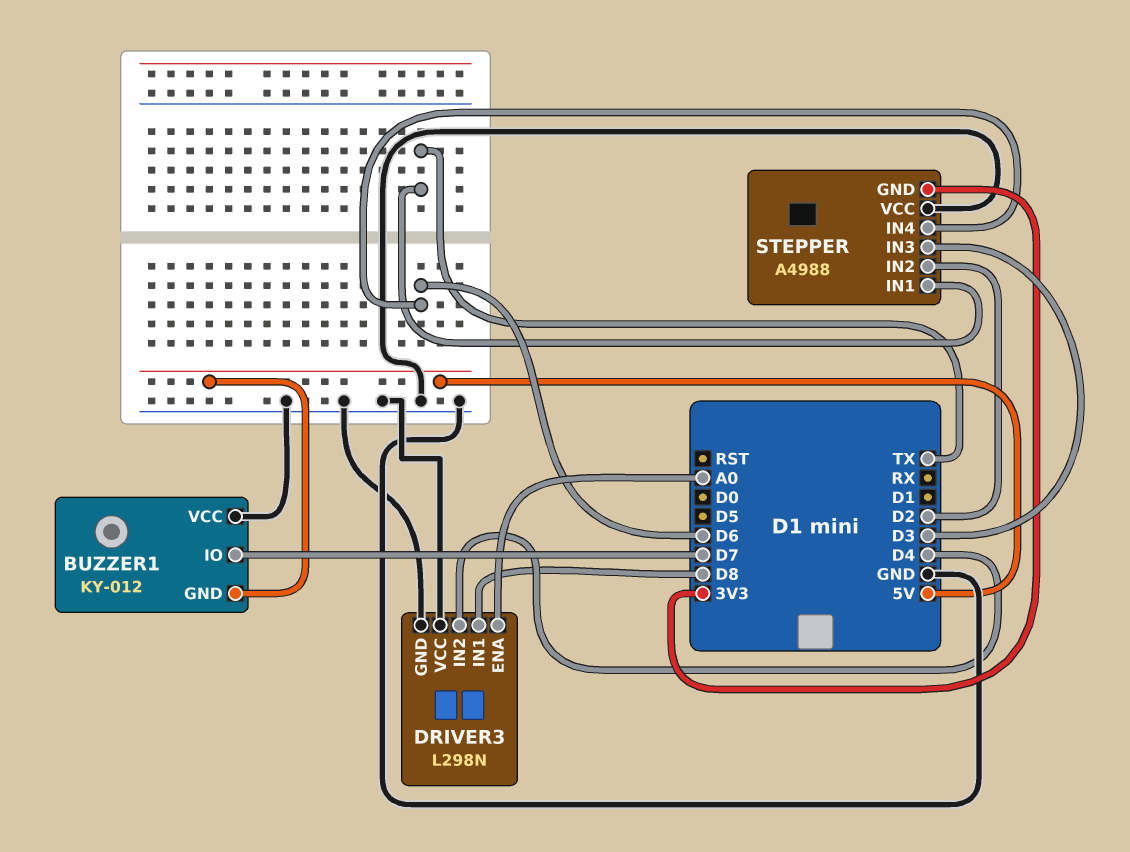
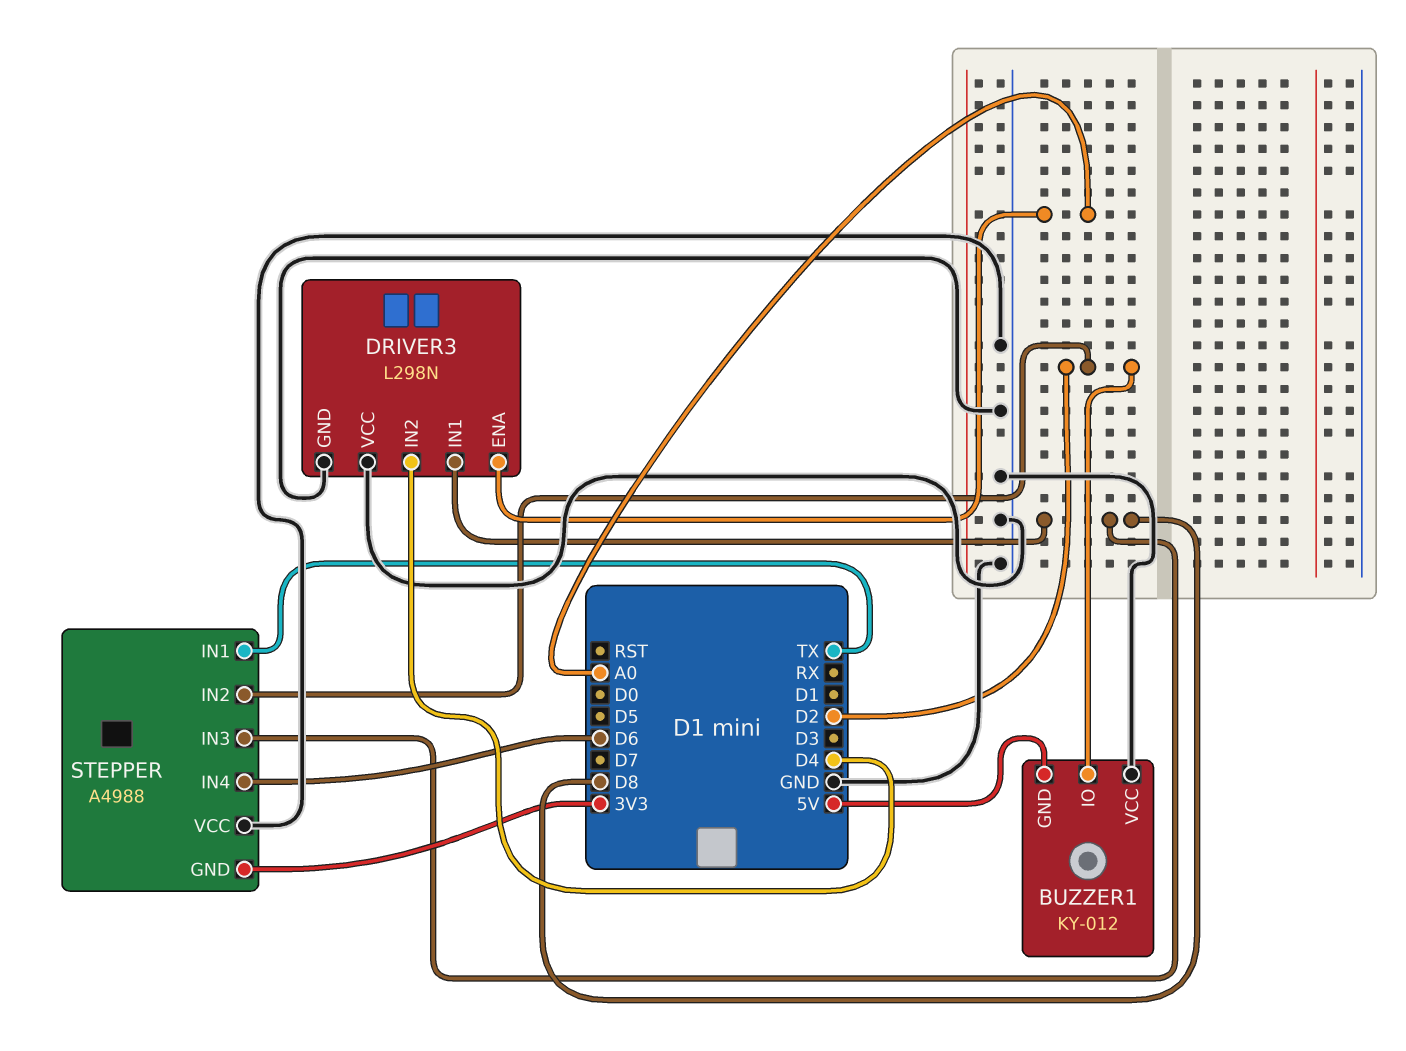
BUZZER1 pin IO: D7 -> D2
STEPPER pin IN3: D3 -> D8

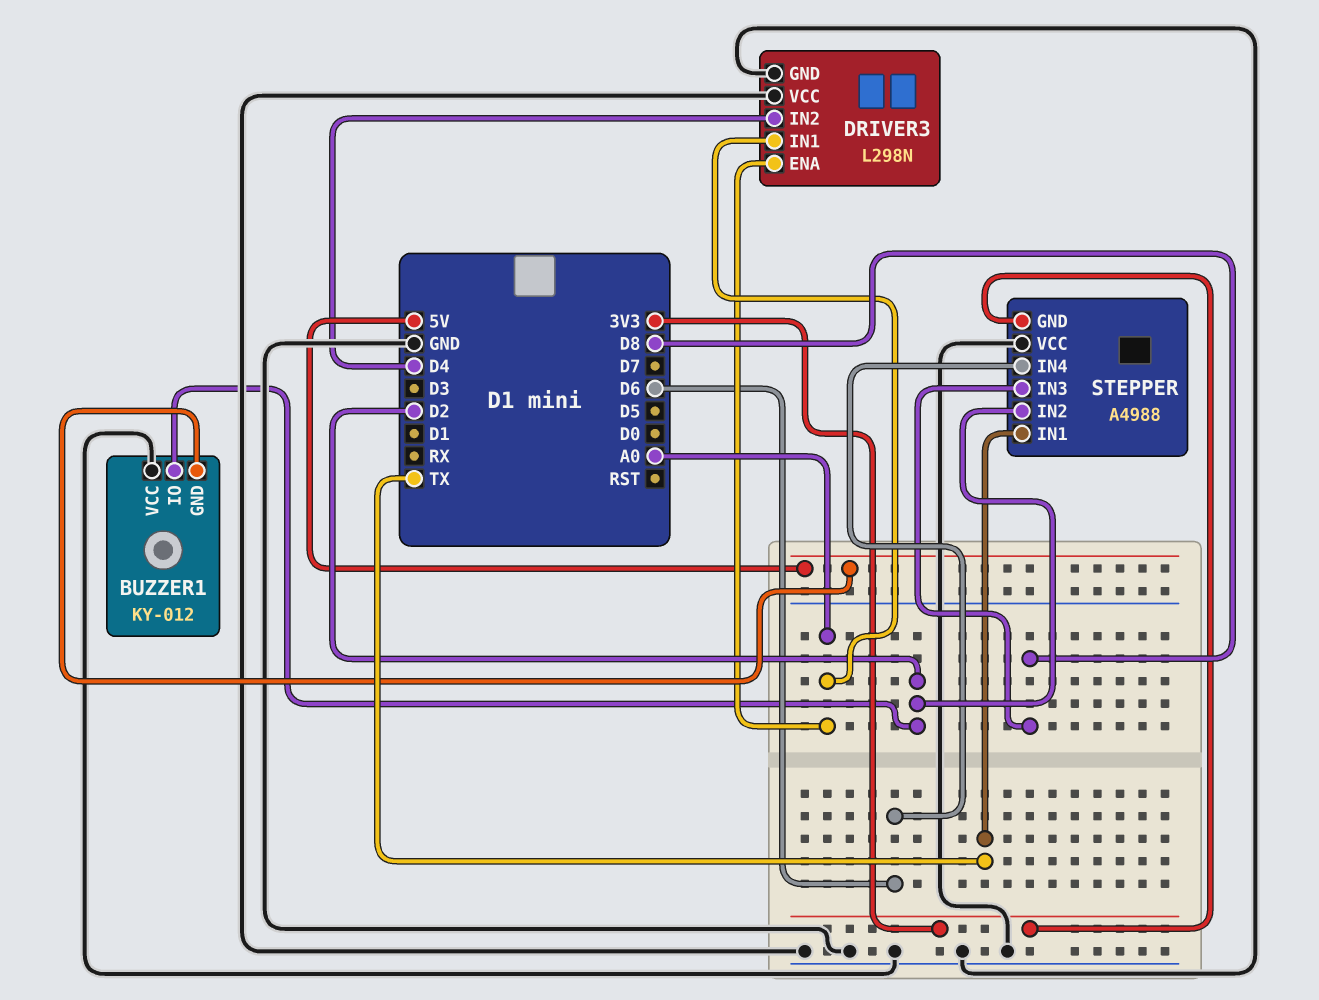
DRIVER3 pin IN1: D8 -> A0

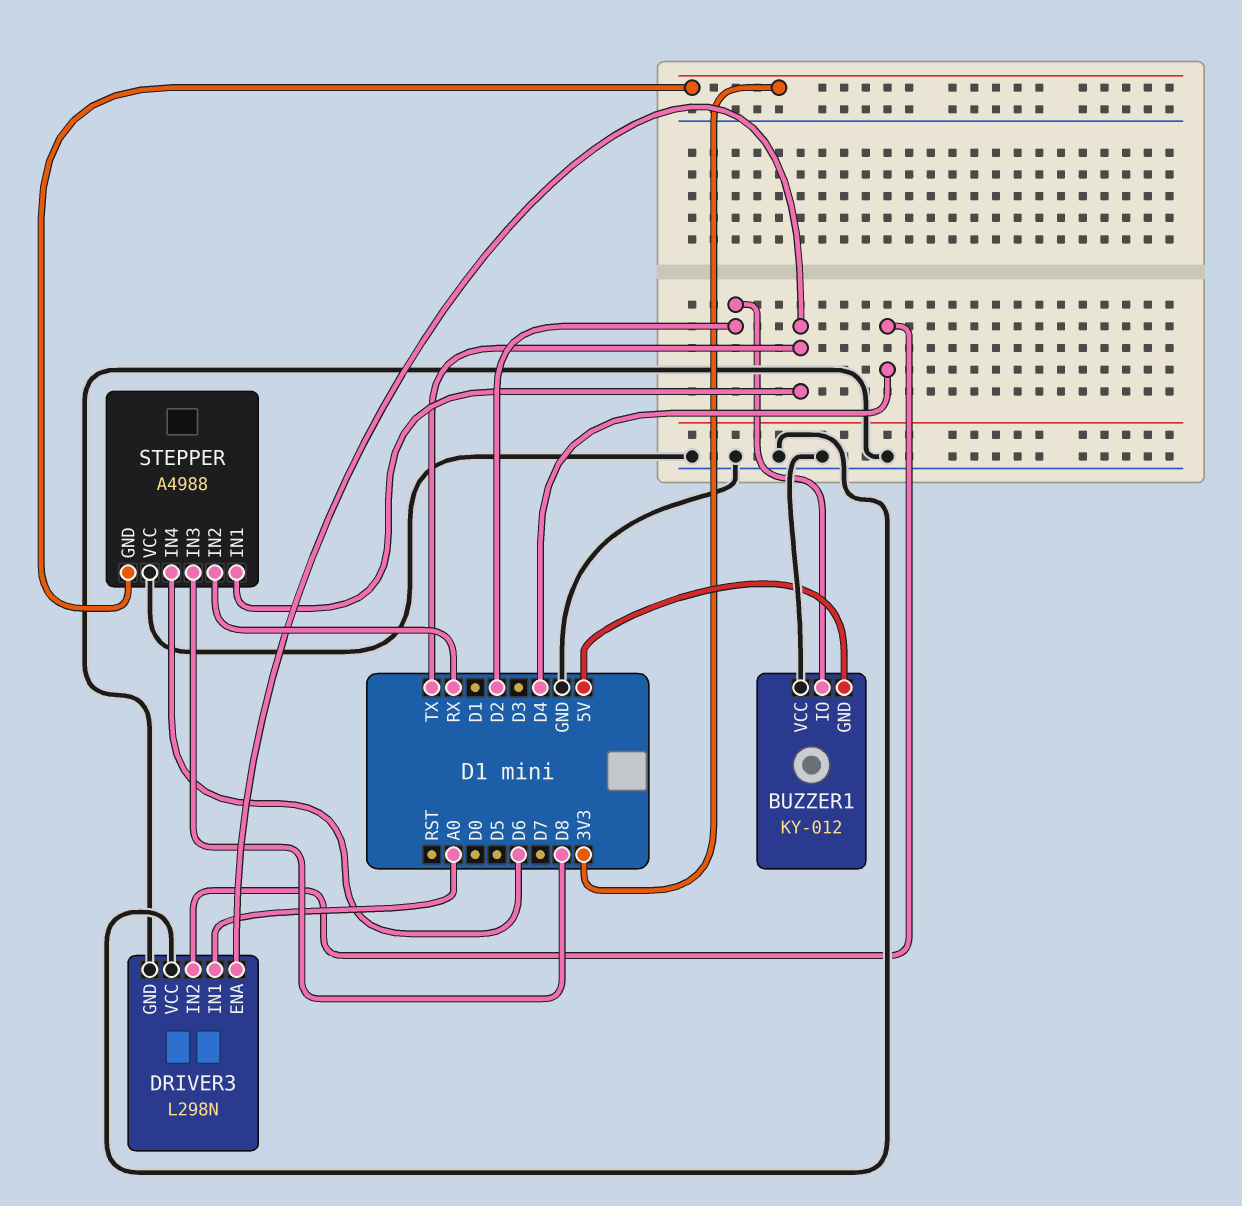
DRIVER3 pin ENA: A0 -> TX
STEPPER pin IN2: D2 -> RX

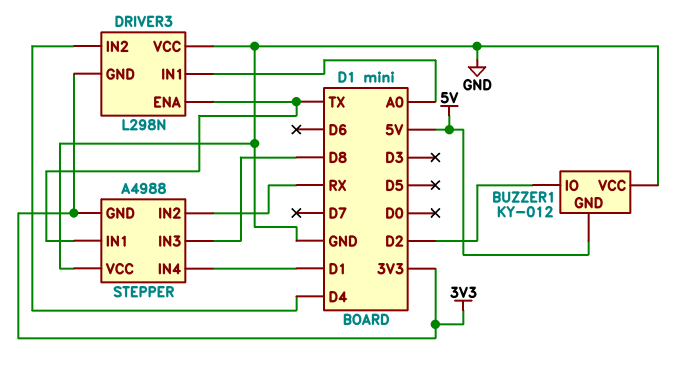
DRIVER3 pin GND: GND -> 3V3
STEPPER pin IN4: D6 -> D1

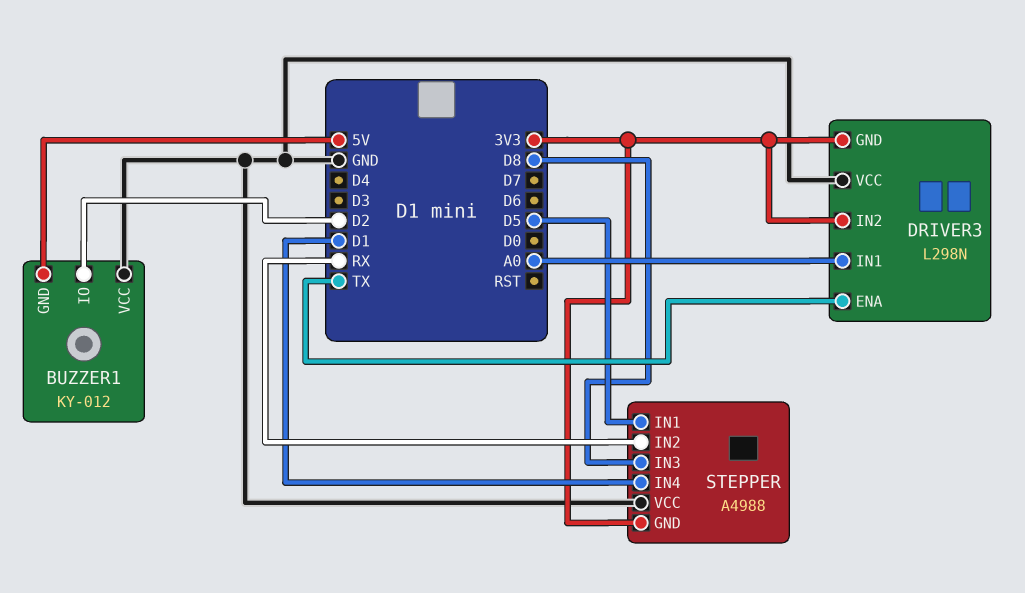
DRIVER3 pin IN2: D4 -> 3V3
STEPPER pin IN1: TX -> D5

